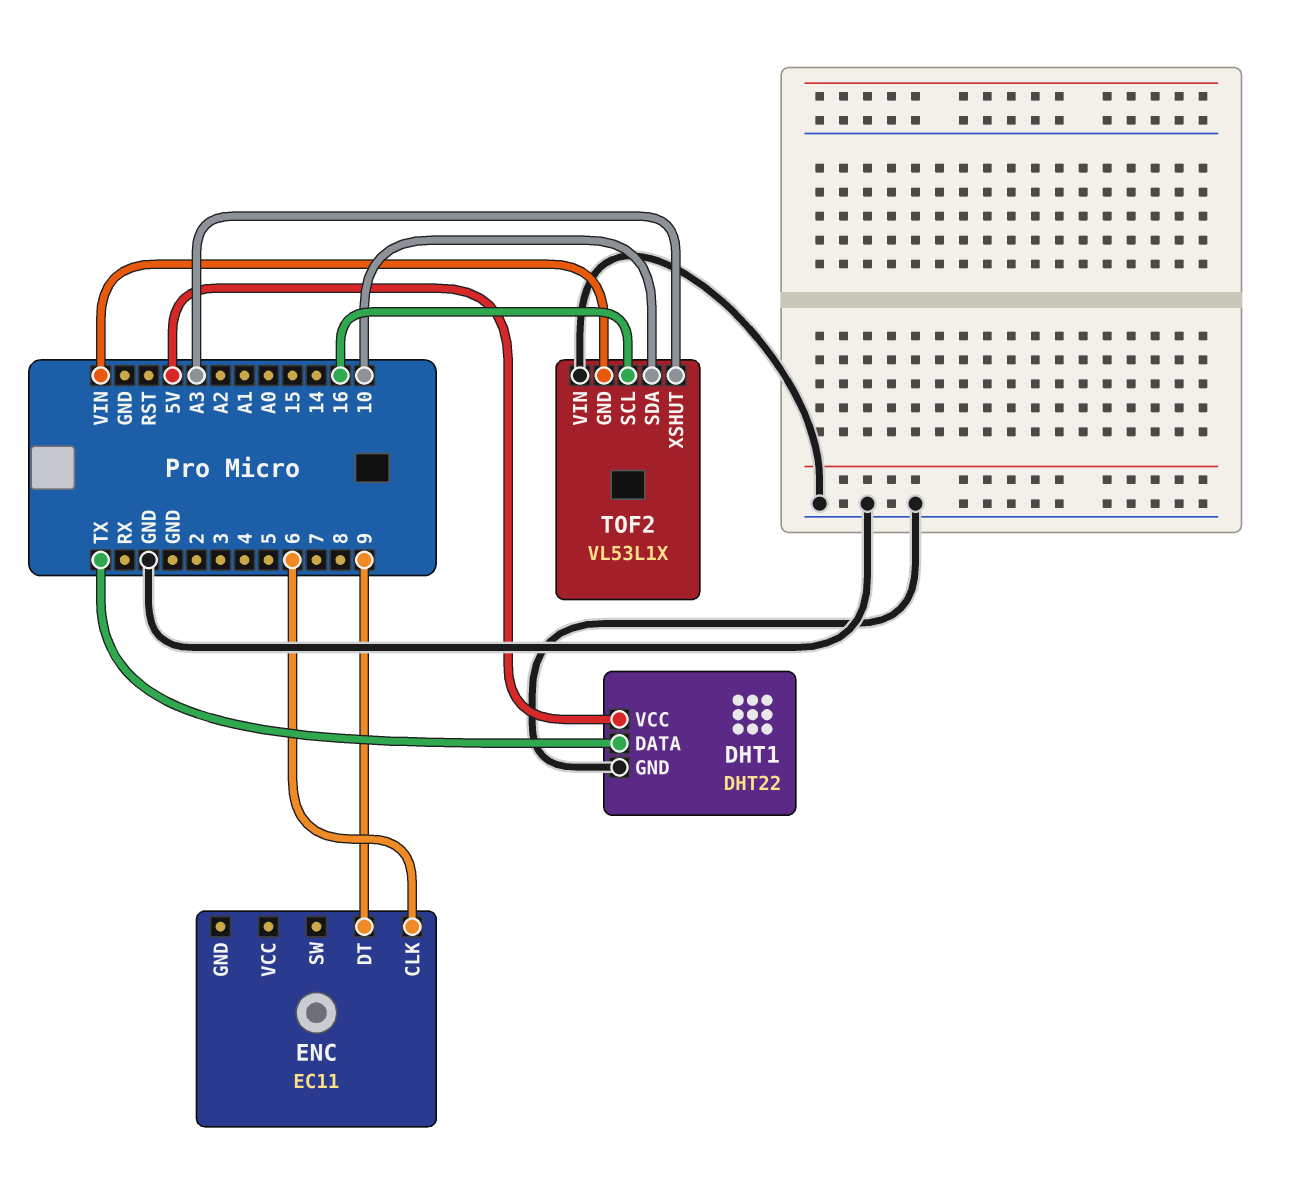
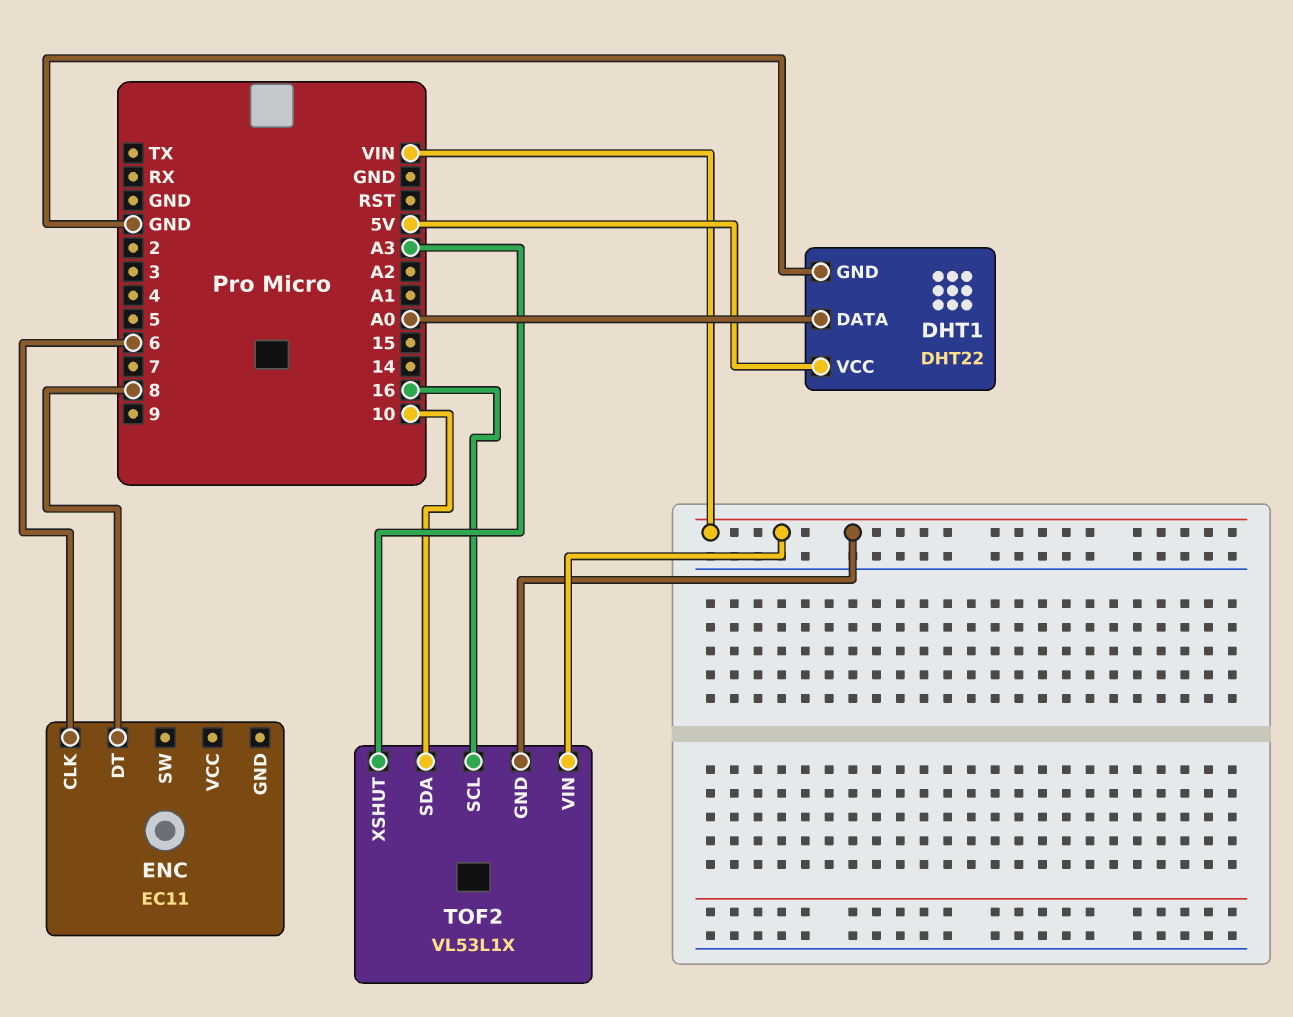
DHT1 pin DATA: TX -> A0
ENC pin DT: 9 -> 8
TOF2 pin VIN: GND -> VIN

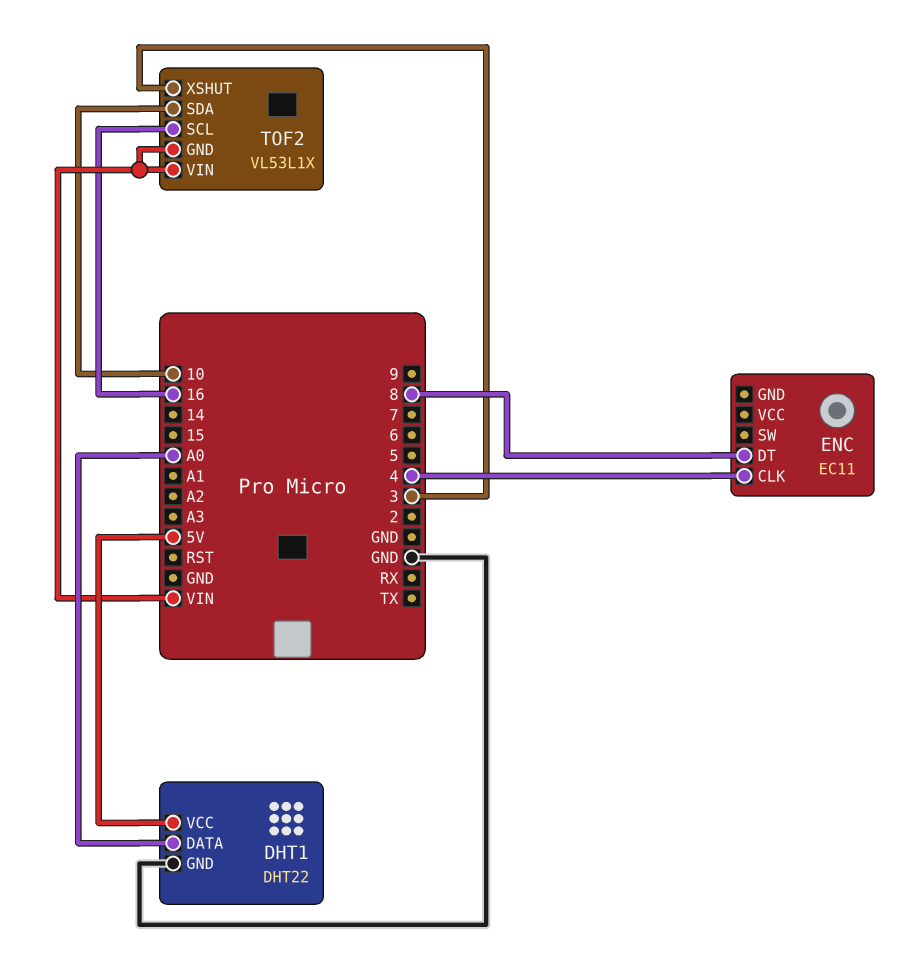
ENC pin CLK: 6 -> 4
TOF2 pin XSHUT: A3 -> 3

